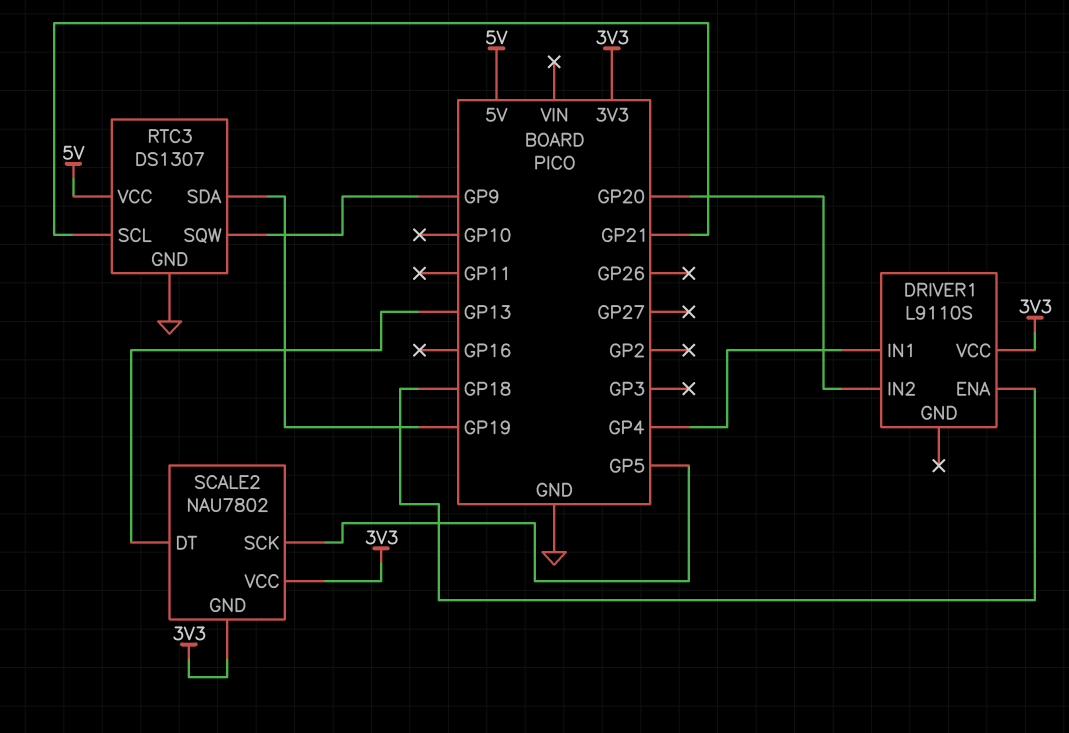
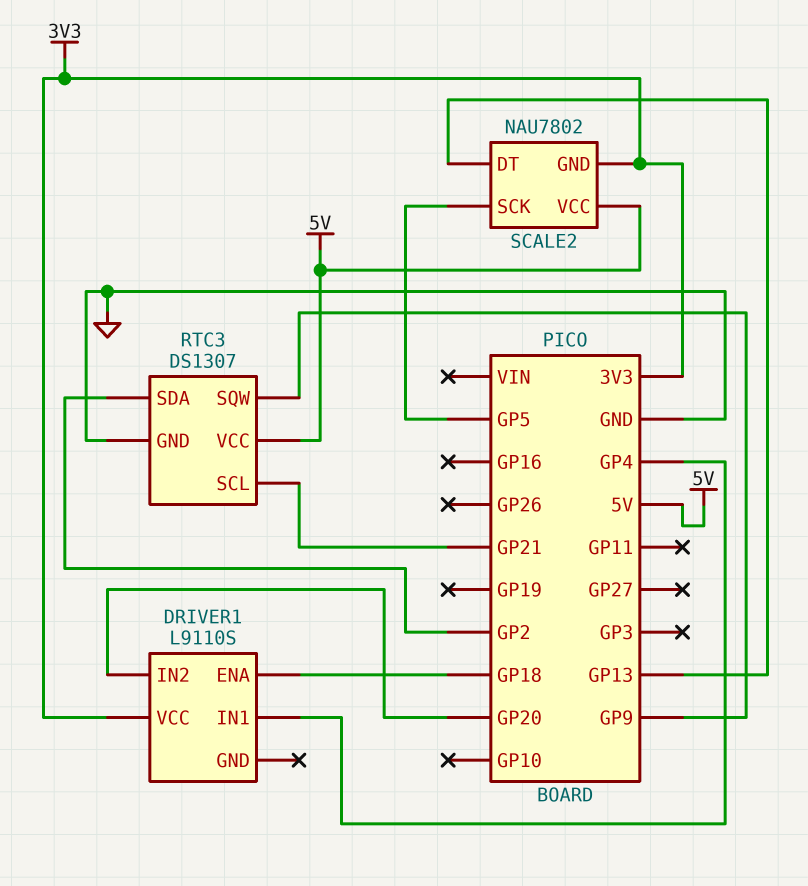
RTC3 pin SDA: GP19 -> GP2
SCALE2 pin VCC: 3V3 -> 5V

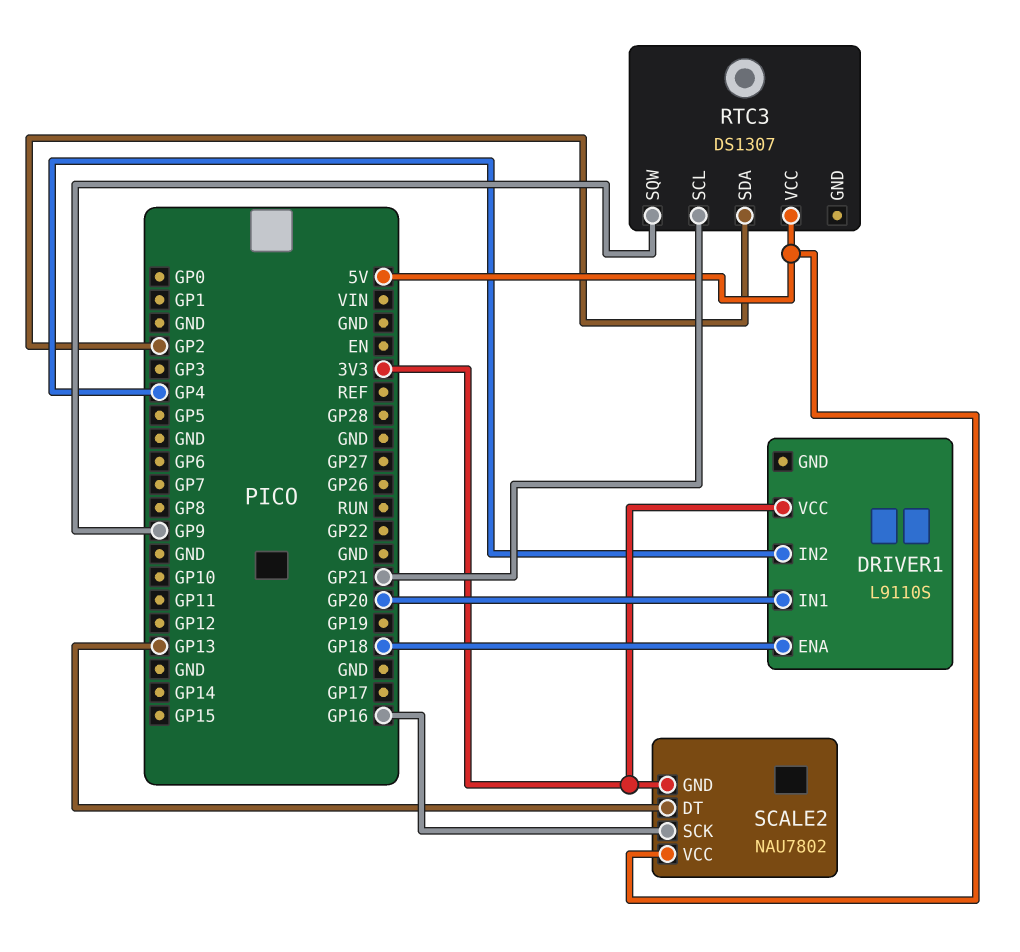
DRIVER1 pin IN1: GP4 -> GP20
DRIVER1 pin IN2: GP20 -> GP4
RTC3 pin GND: GND -> none
SCALE2 pin SCK: GP5 -> GP16

